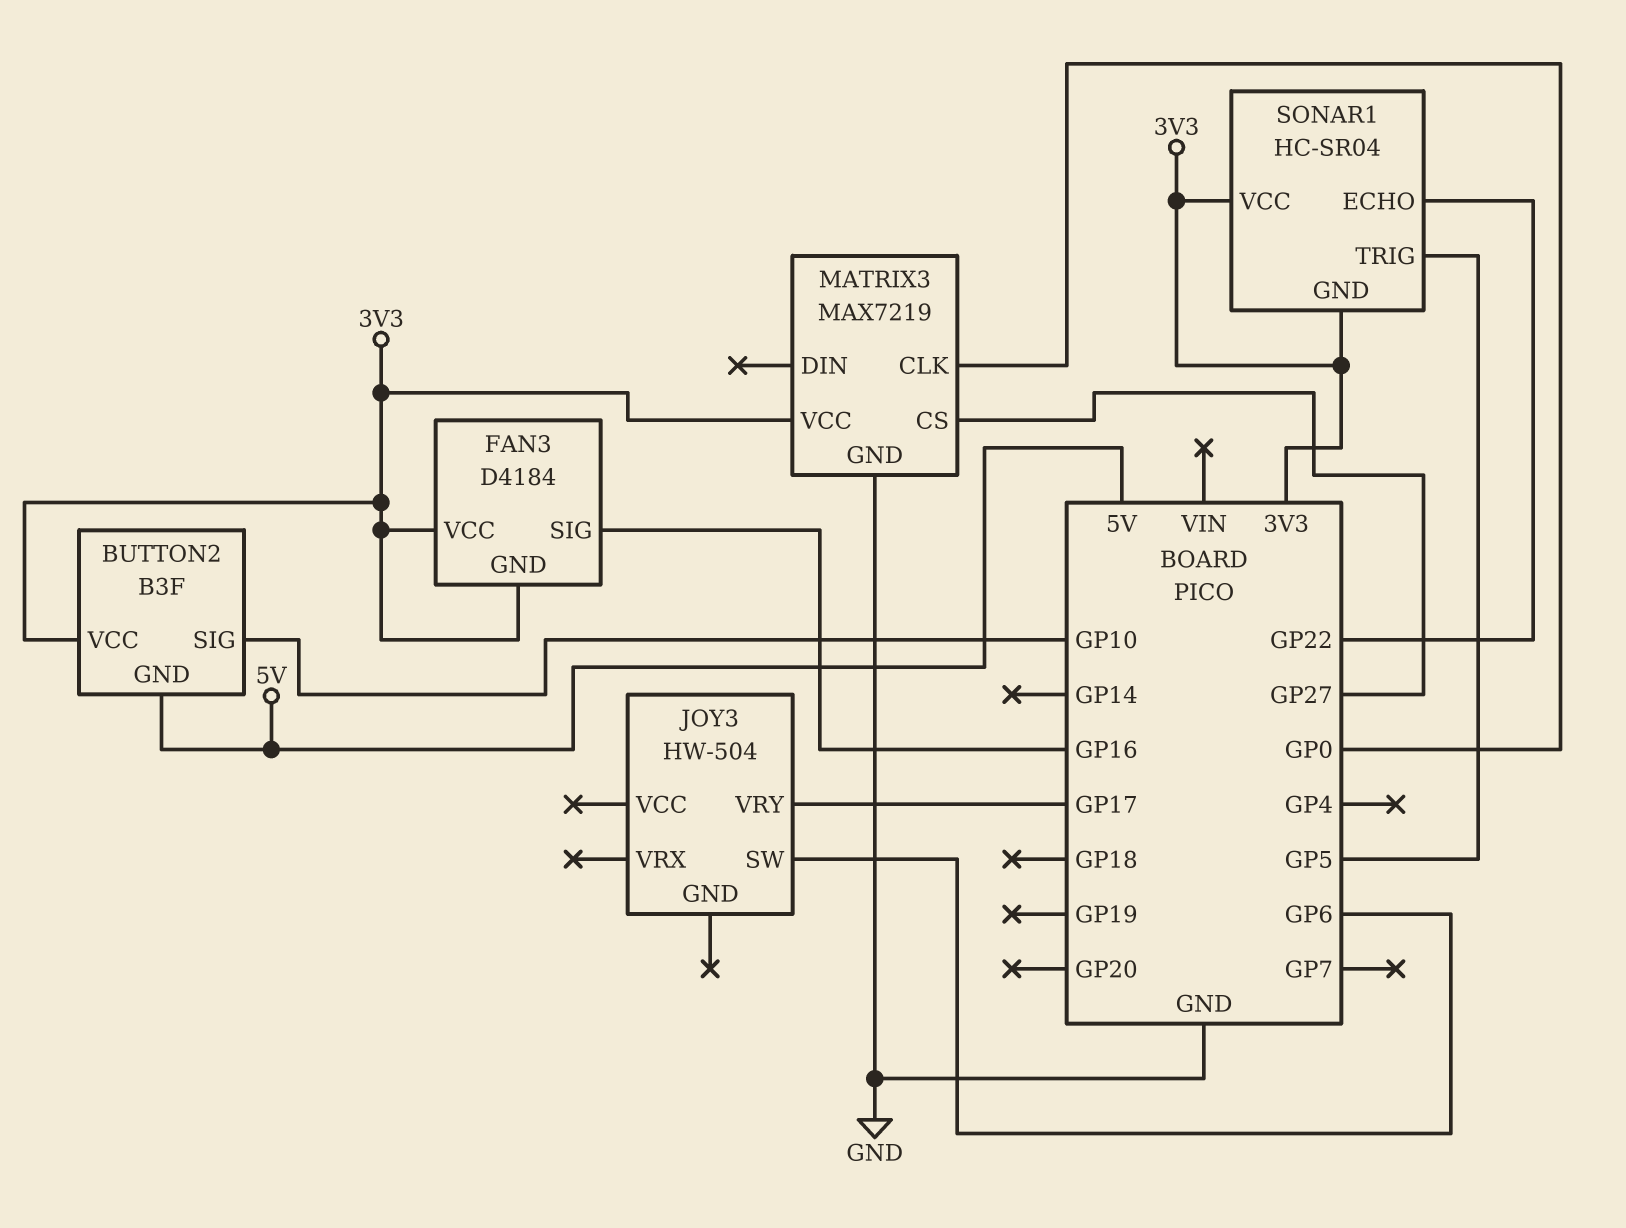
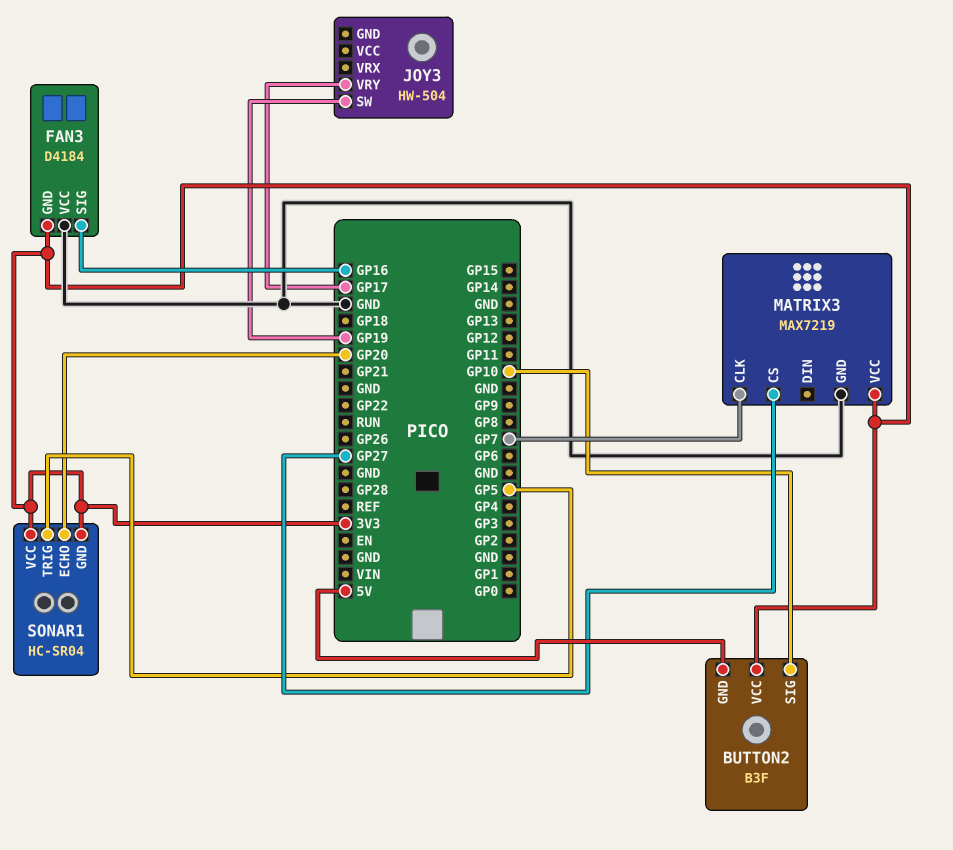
FAN3 pin VCC: 3V3 -> GND
JOY3 pin SW: GP6 -> GP19
MATRIX3 pin CLK: GP0 -> GP7
SONAR1 pin ECHO: GP22 -> GP20

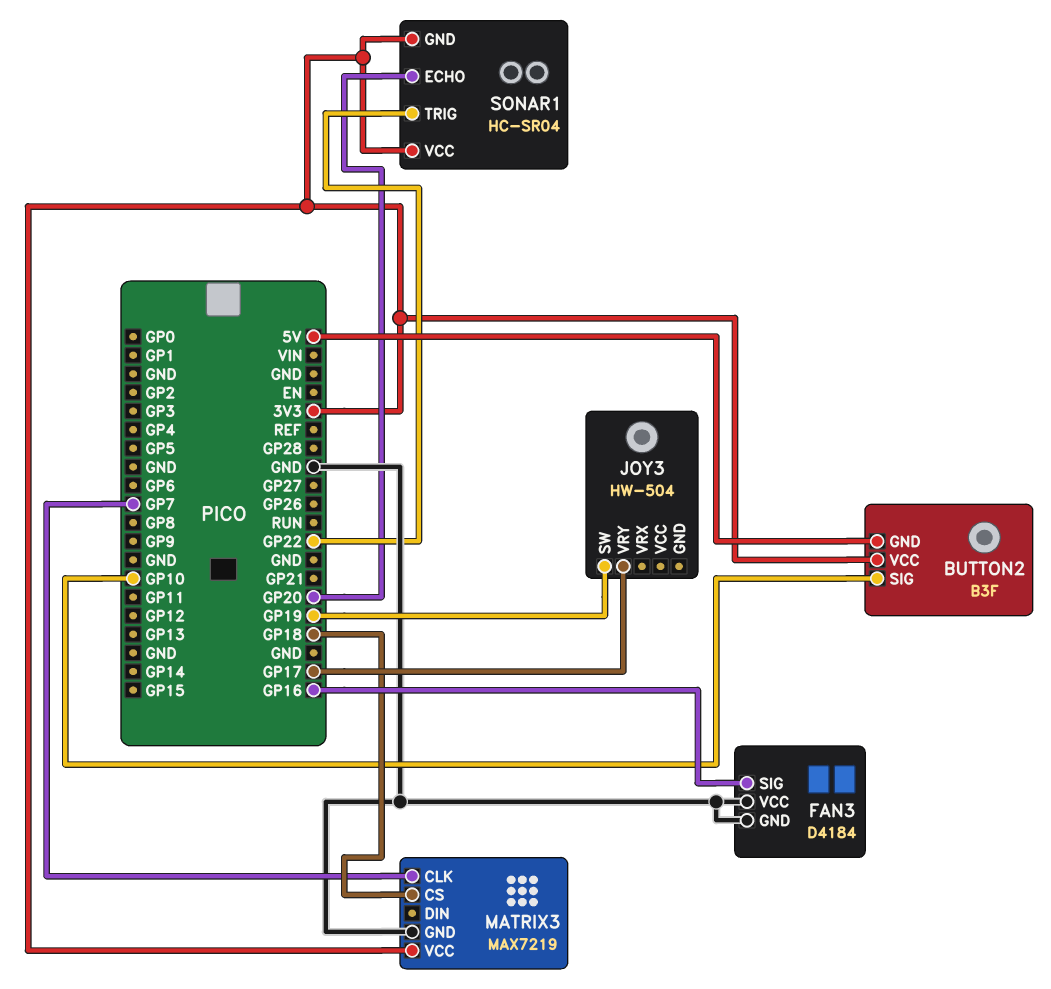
FAN3 pin GND: 3V3 -> GND
MATRIX3 pin CS: GP27 -> GP18
SONAR1 pin TRIG: GP5 -> GP22

